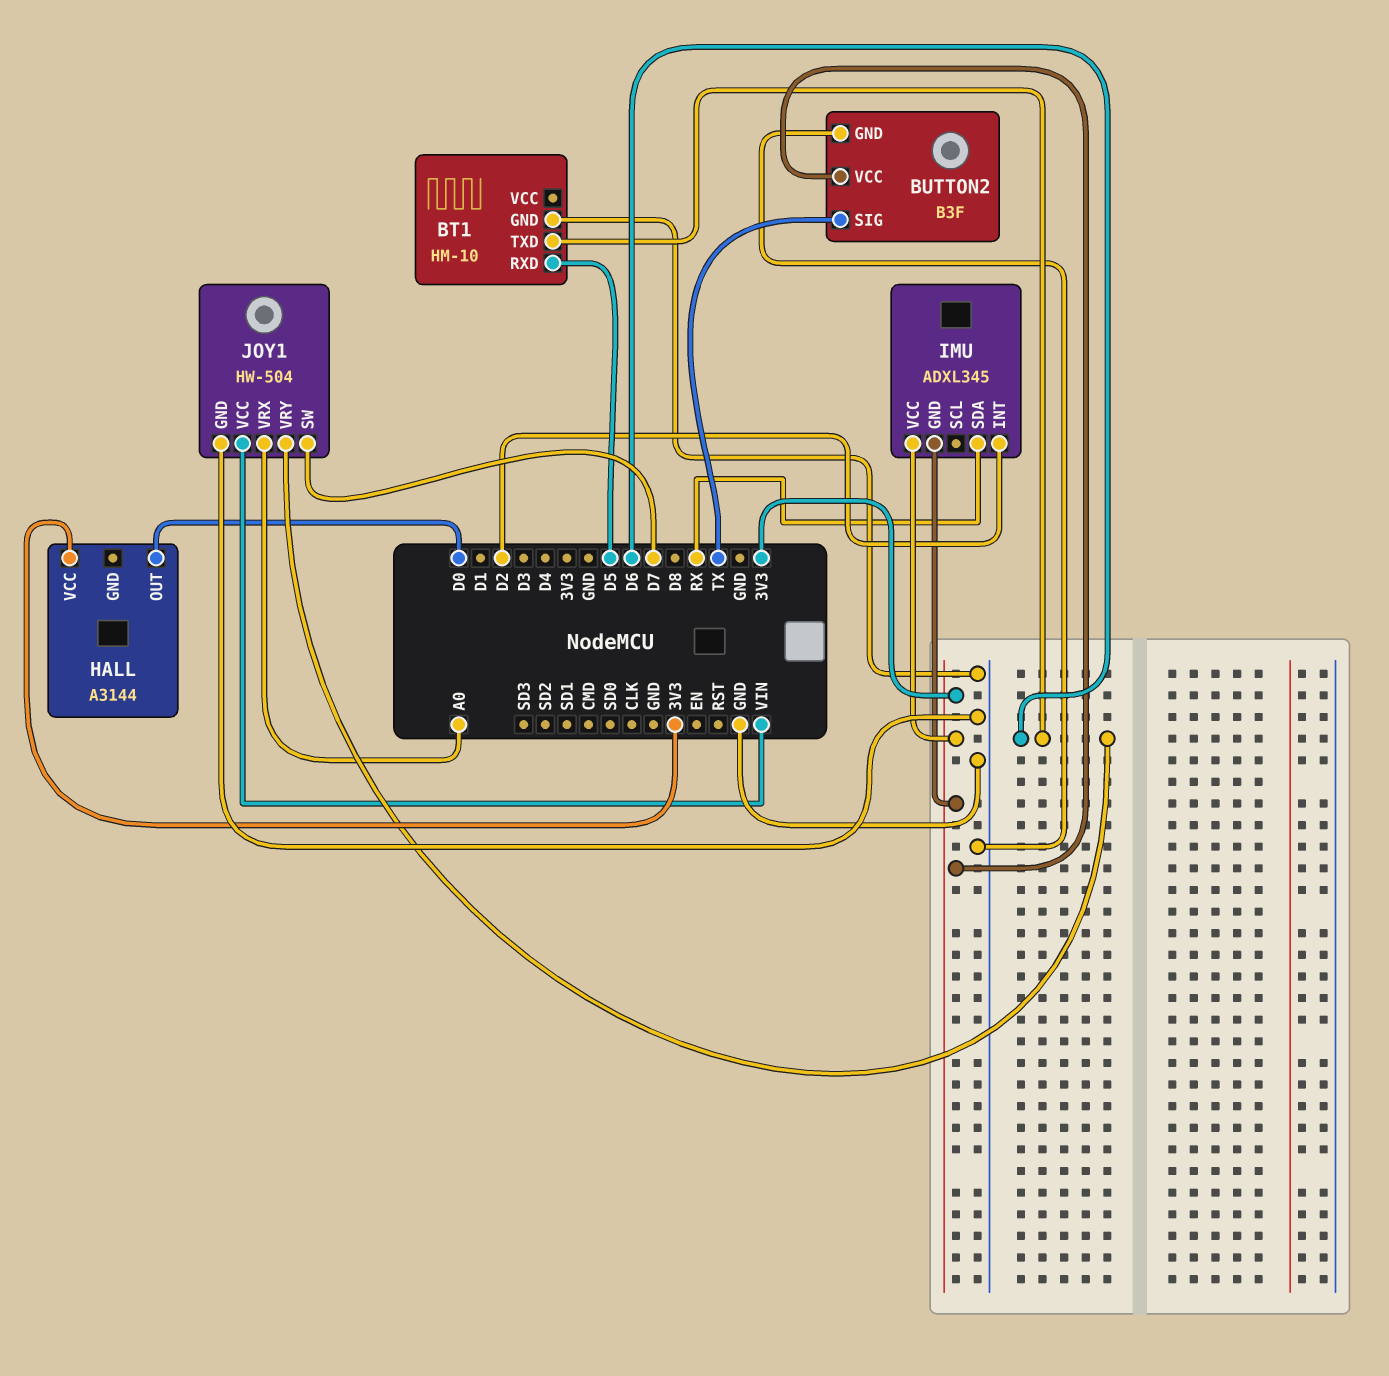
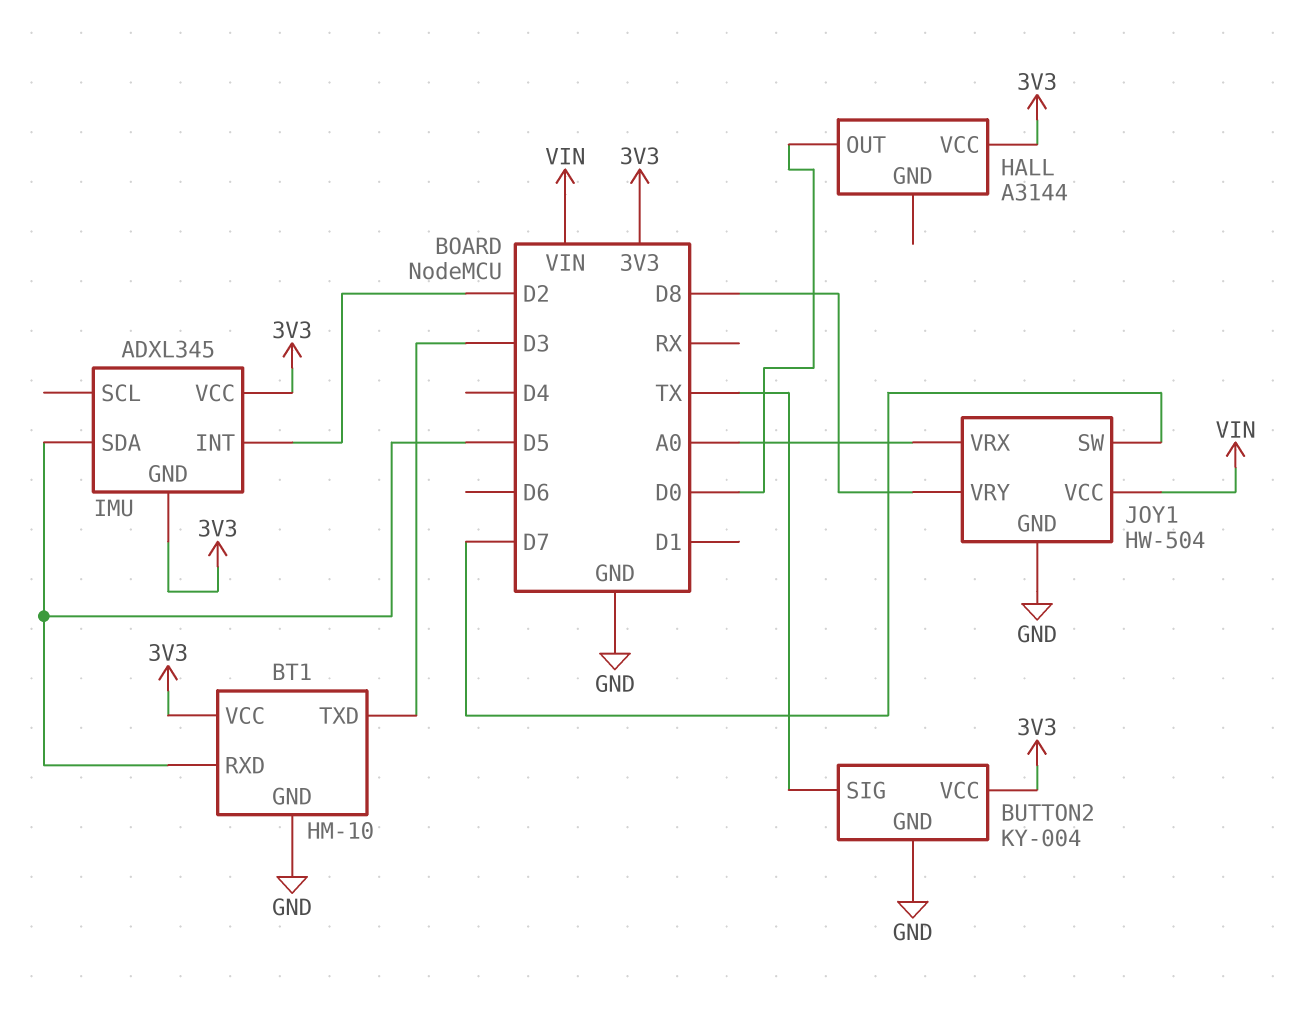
BT1 pin TXD: D6 -> D3
BT1 pin VCC: none -> 3V3
BUTTON2: B3F -> KY-004
IMU pin SDA: RX -> D5
JOY1 pin VRY: D6 -> D8

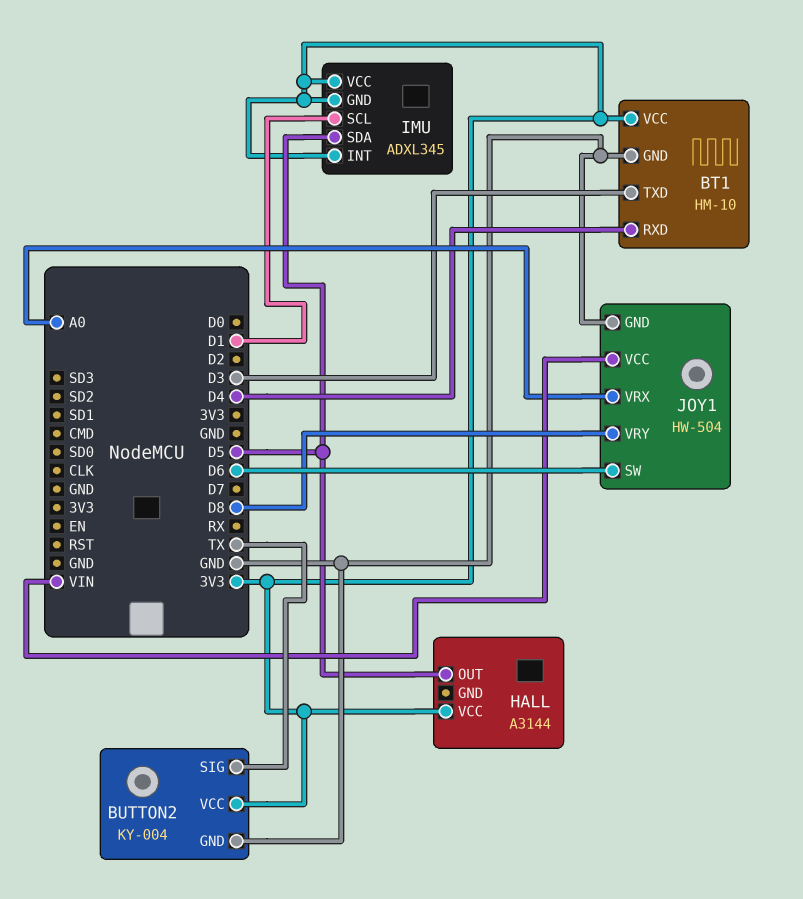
BT1 pin RXD: D5 -> D4
HALL pin OUT: D0 -> D5
IMU pin INT: D2 -> 3V3
IMU pin SCL: none -> D1
JOY1 pin SW: D7 -> D6

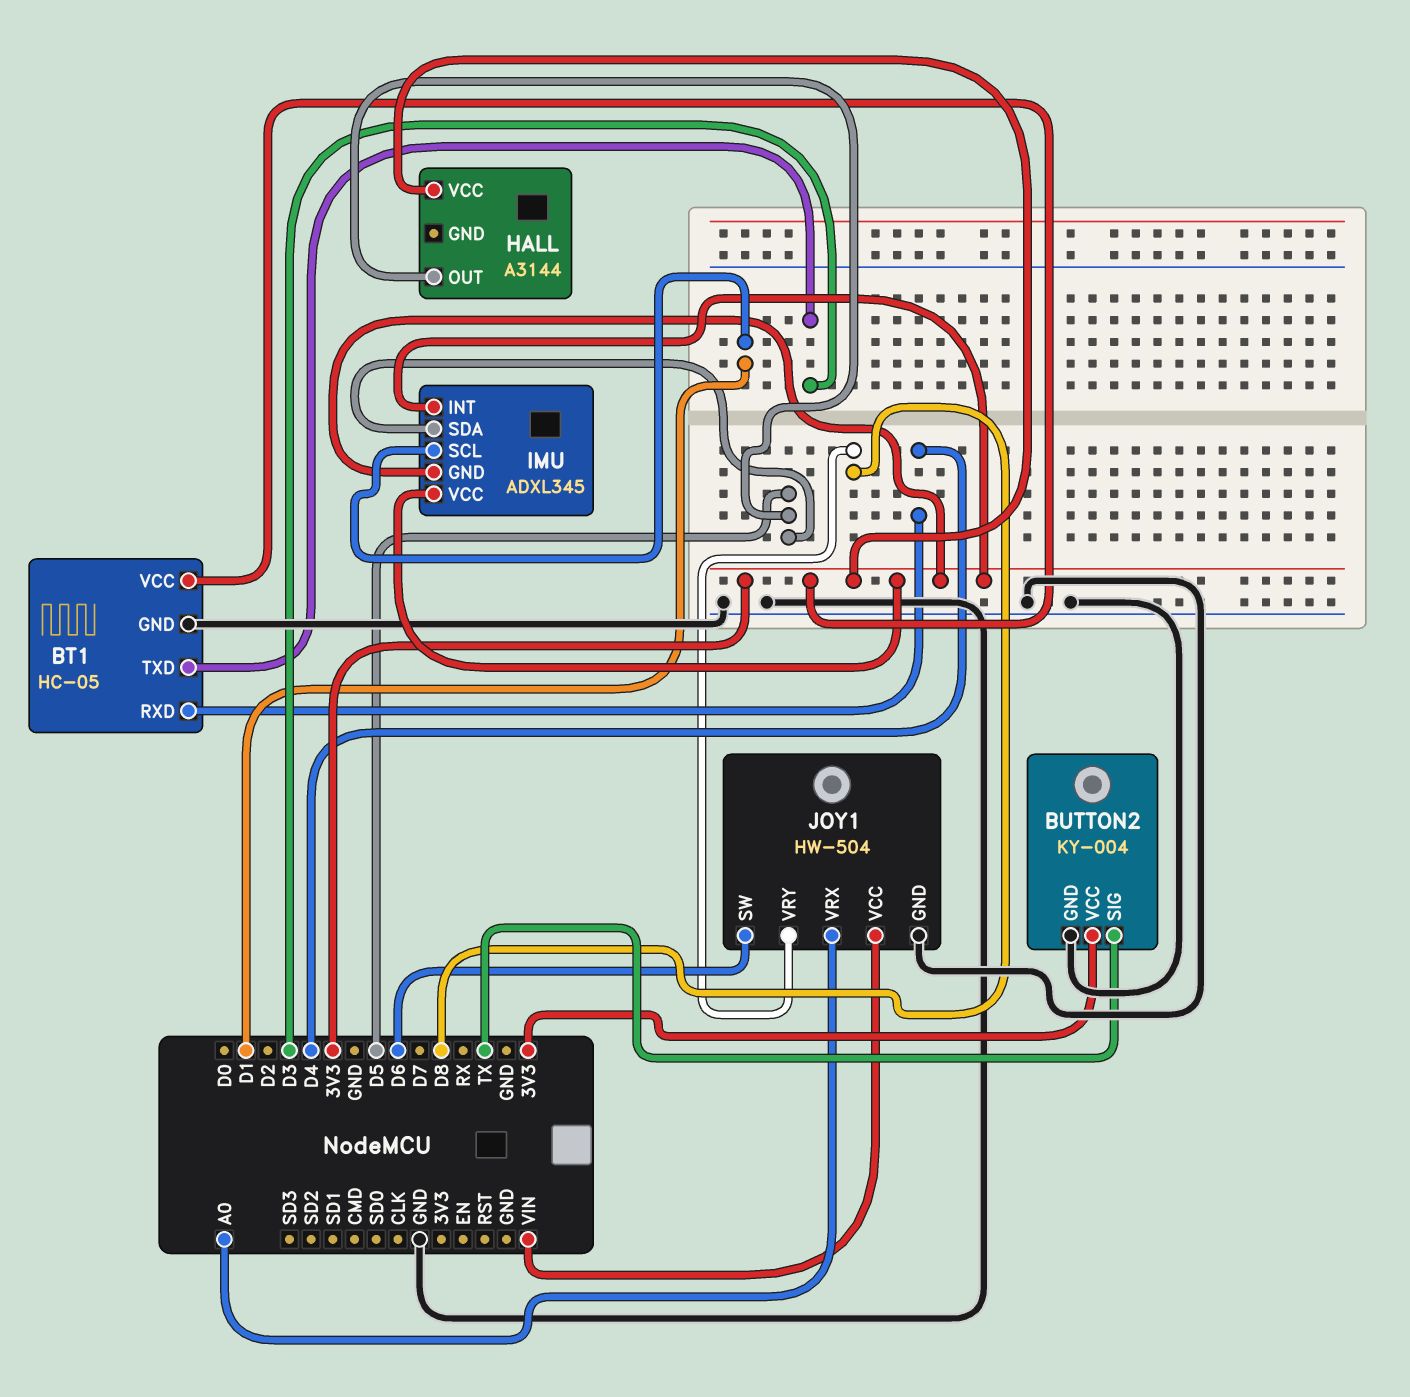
BT1: HM-10 -> HC-05

